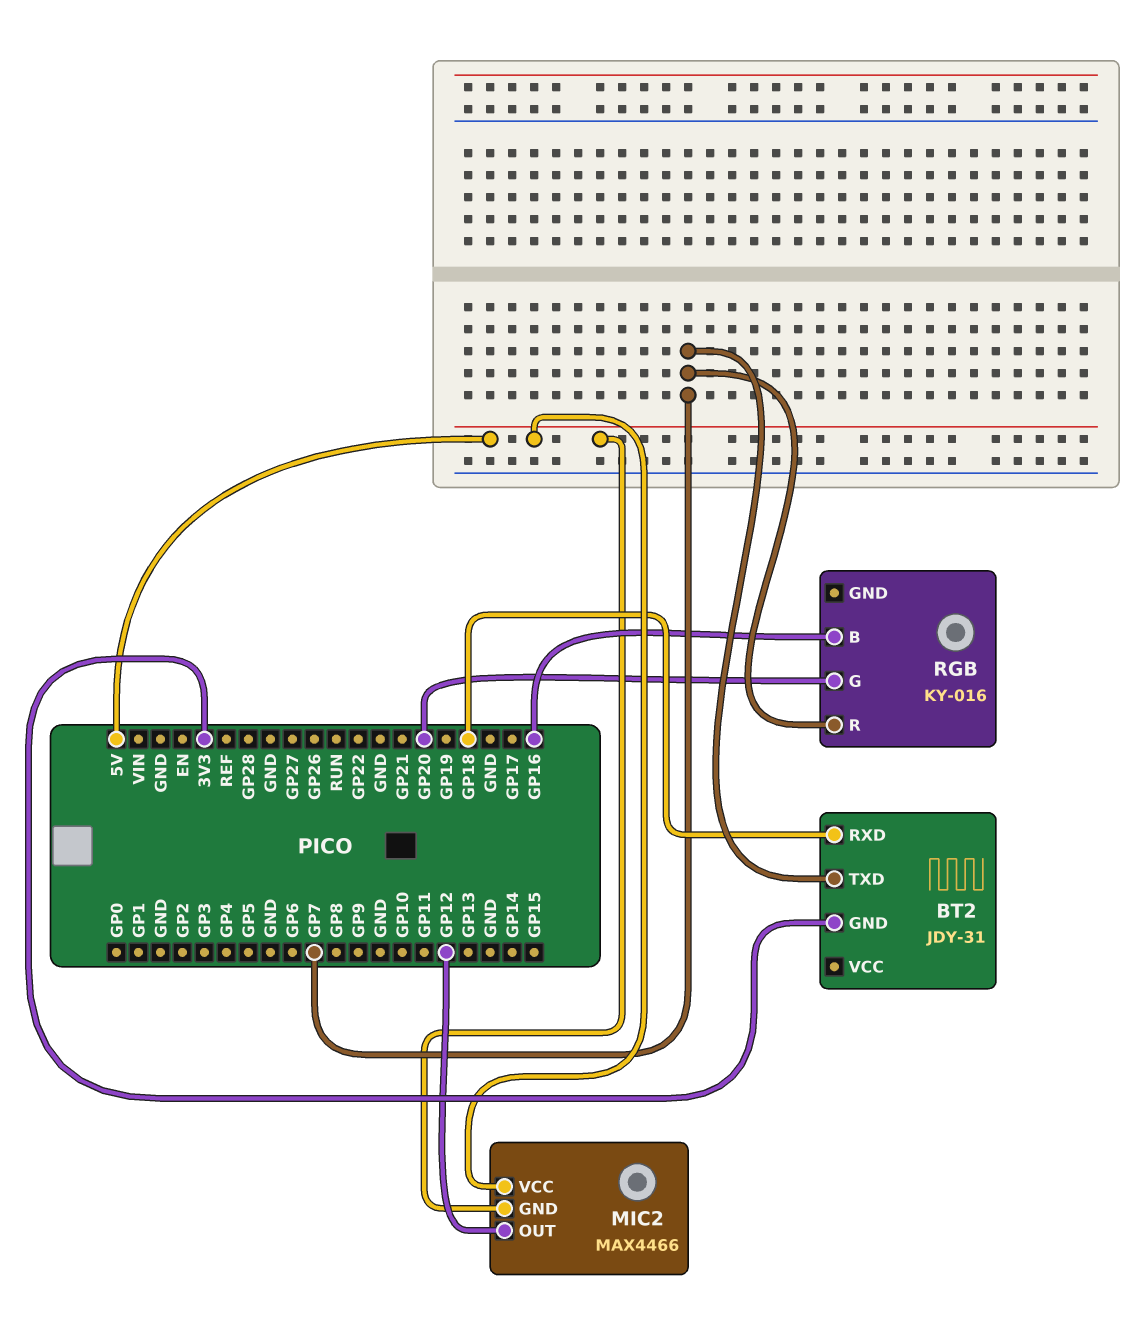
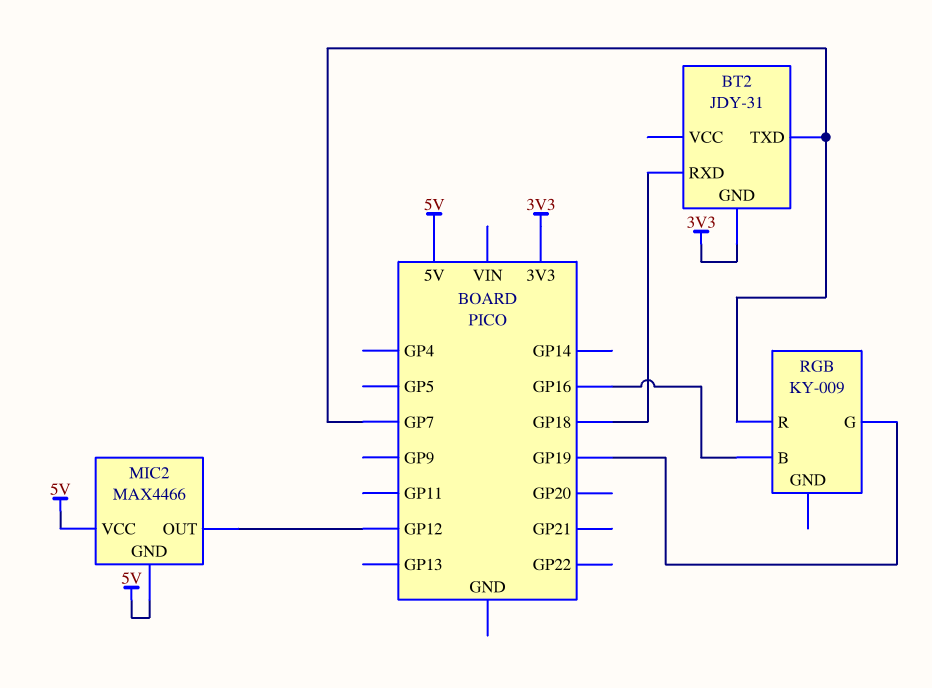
RGB: KY-016 -> KY-009
RGB pin G: GP20 -> GP19

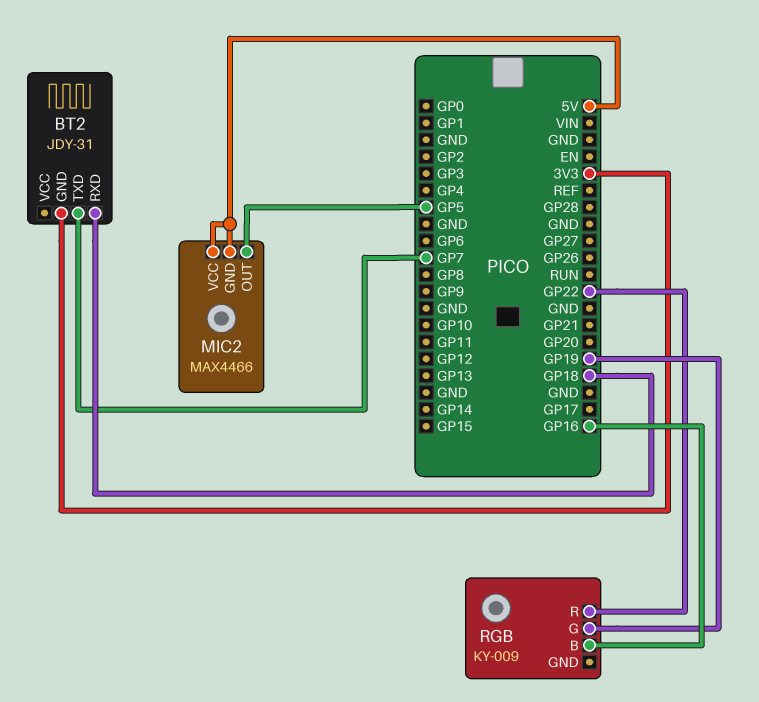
MIC2 pin OUT: GP12 -> GP5
RGB pin R: GP7 -> GP22

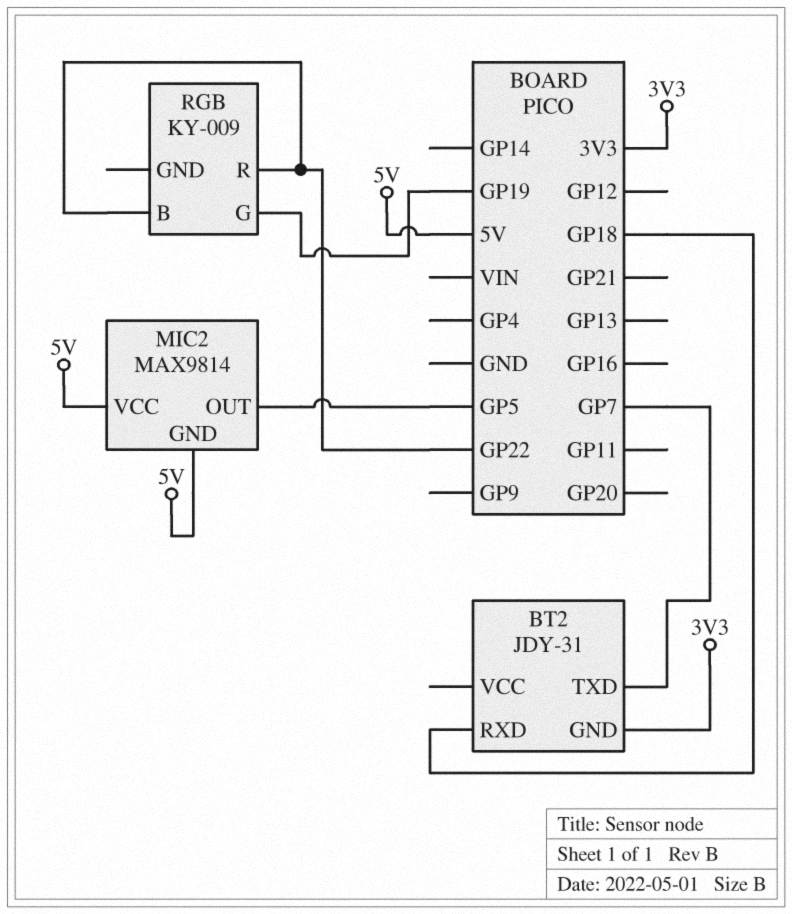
MIC2: MAX4466 -> MAX9814
RGB pin B: GP16 -> GP22

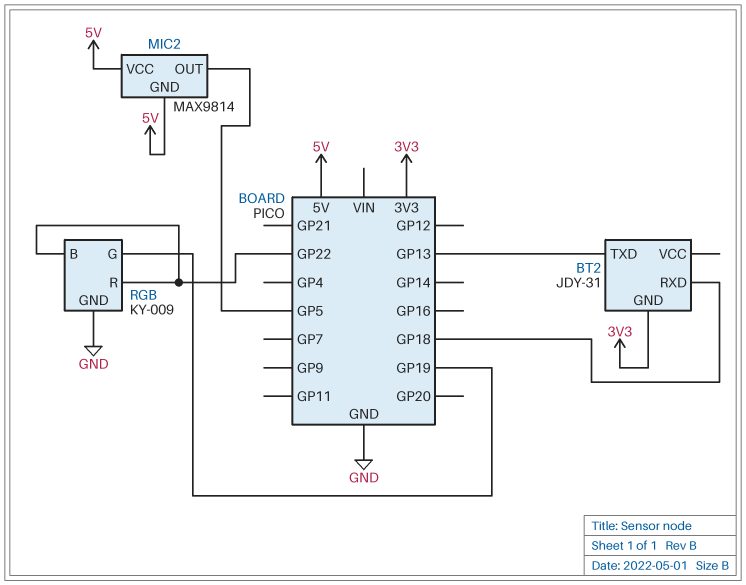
BT2 pin TXD: GP7 -> GP13
RGB pin GND: none -> GND

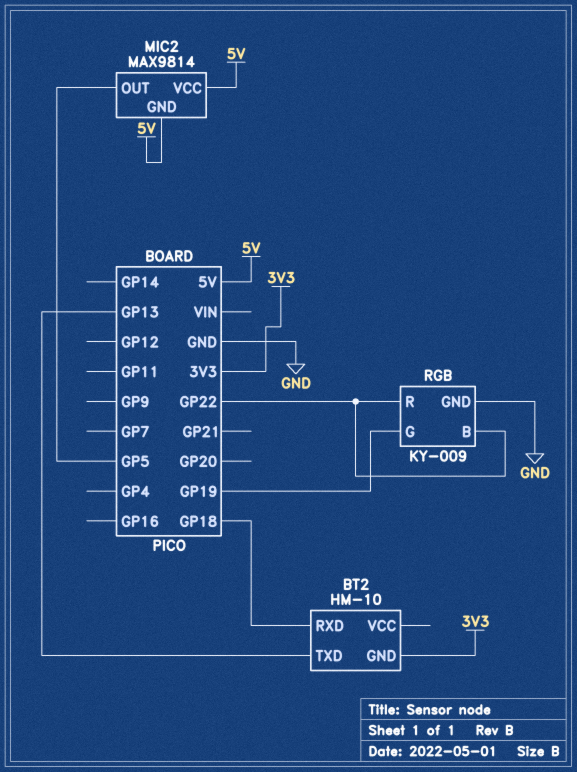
BT2: JDY-31 -> HM-10

